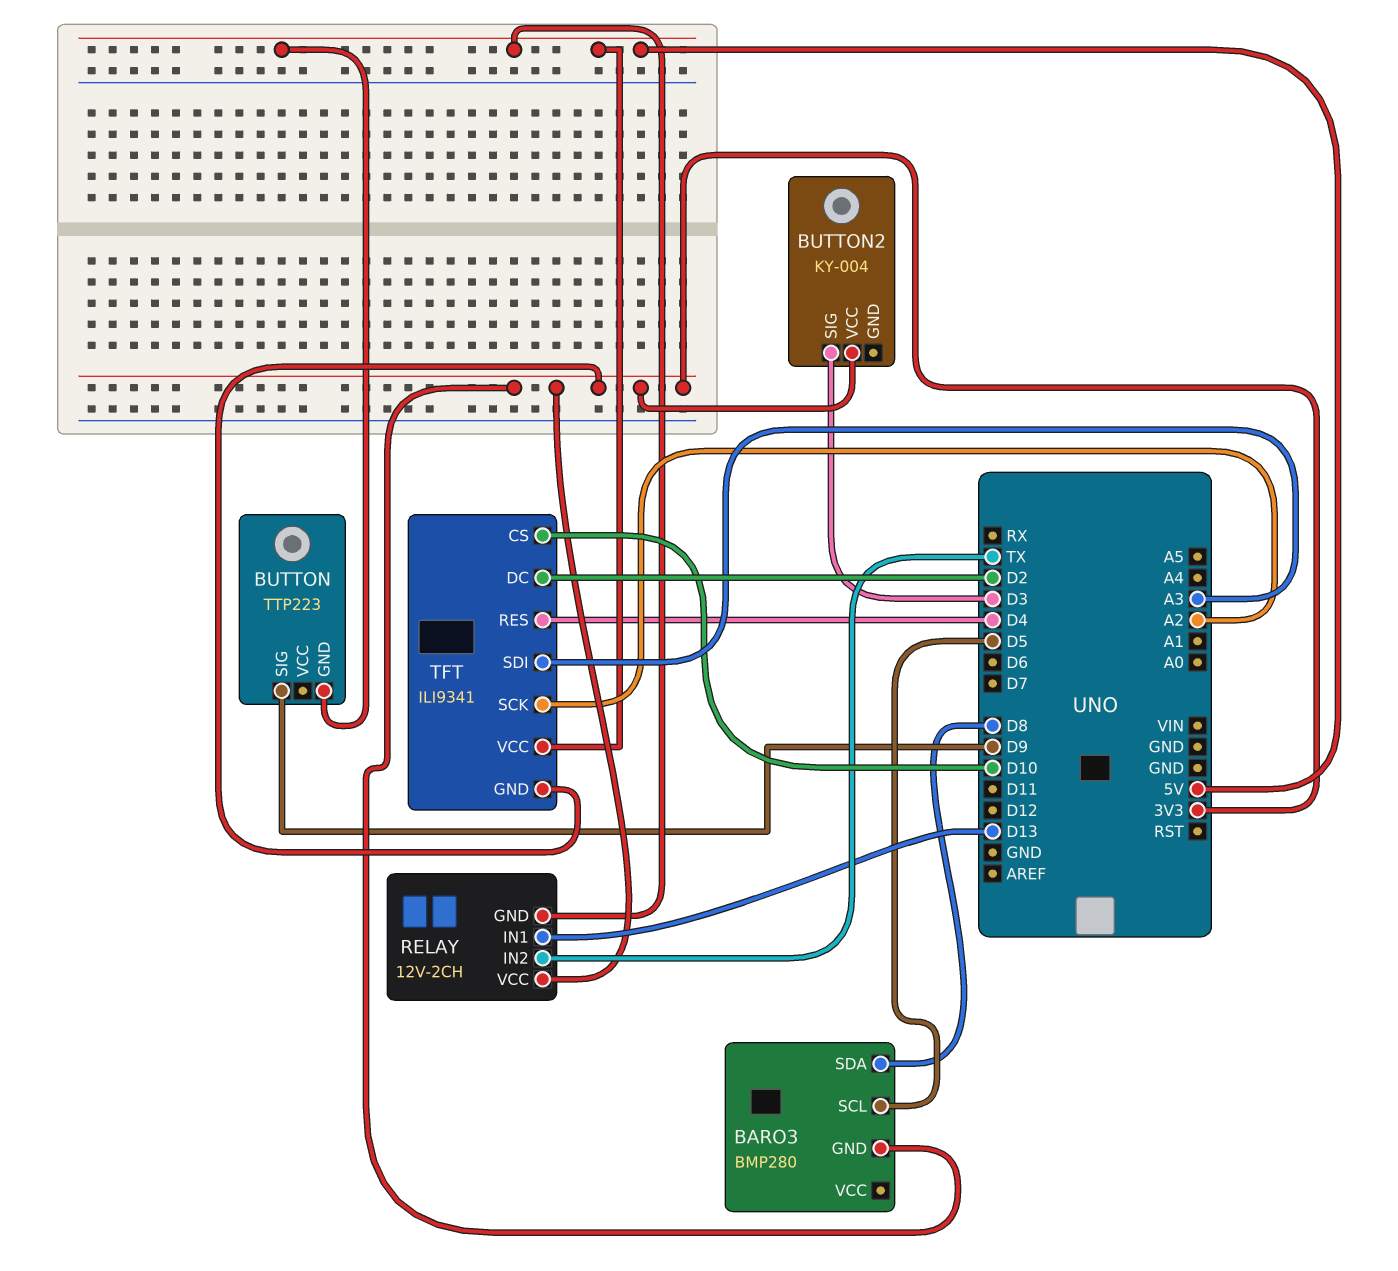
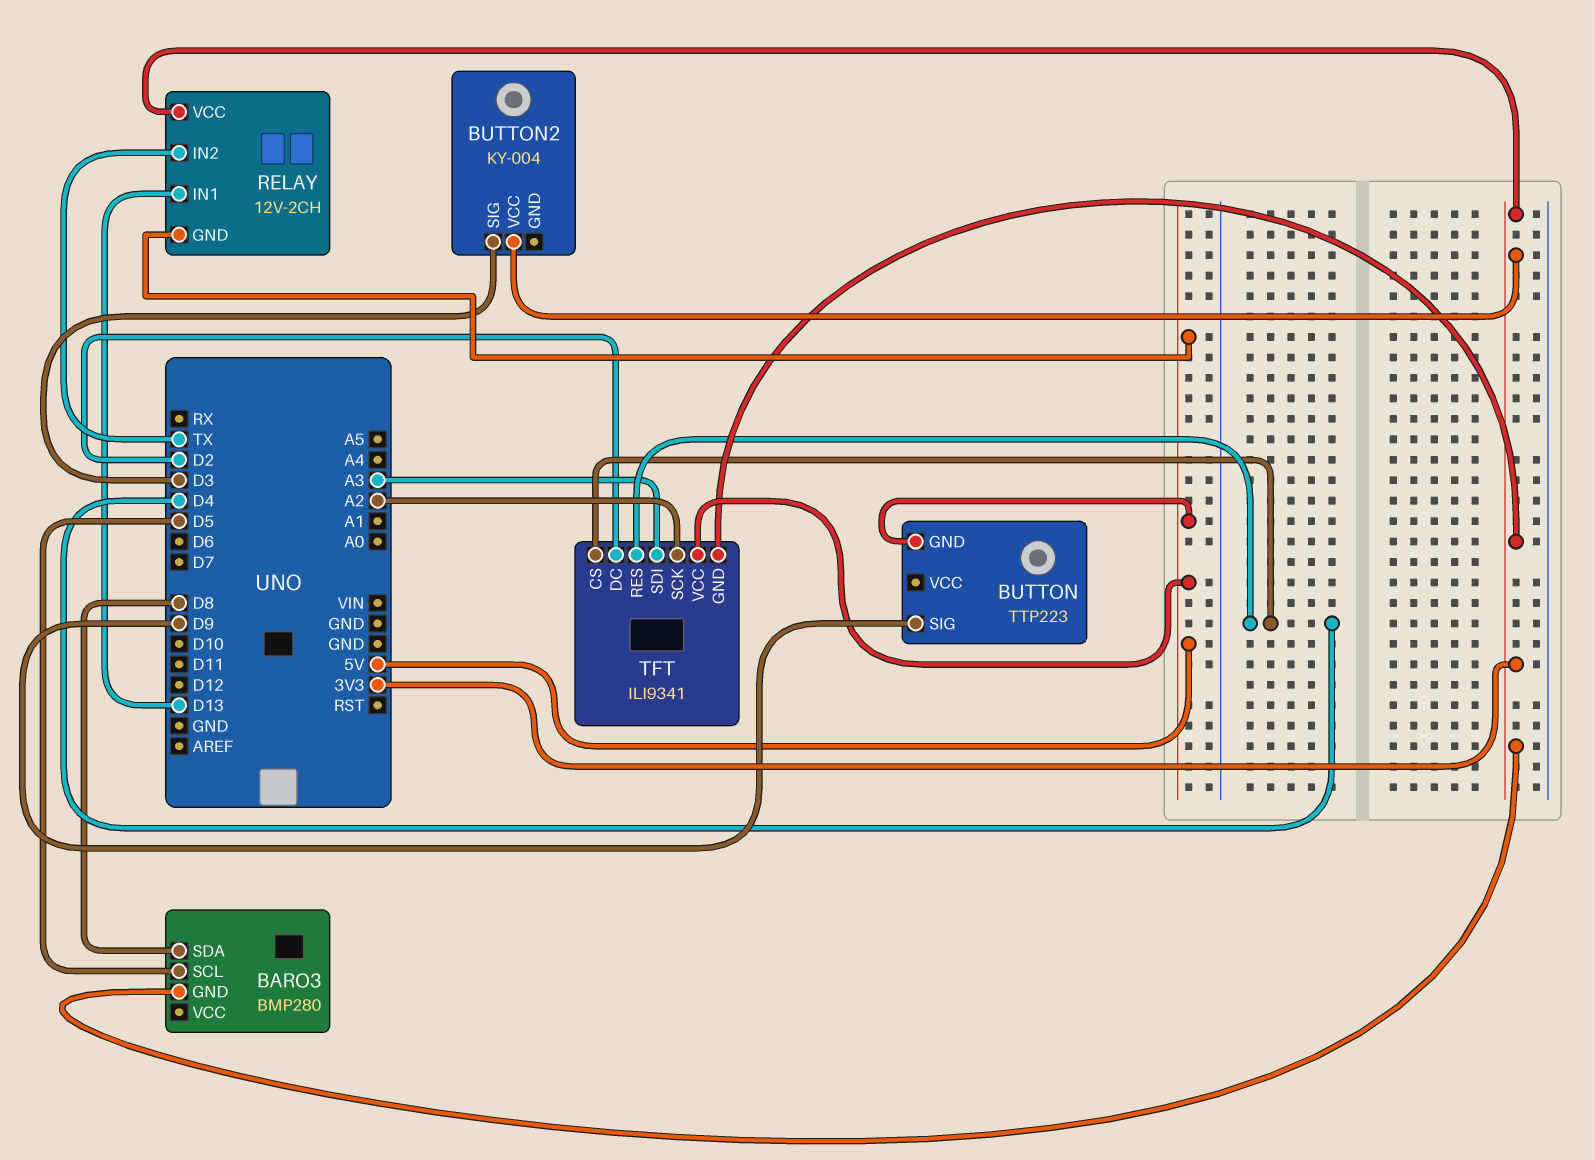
TFT pin CS: D10 -> D4

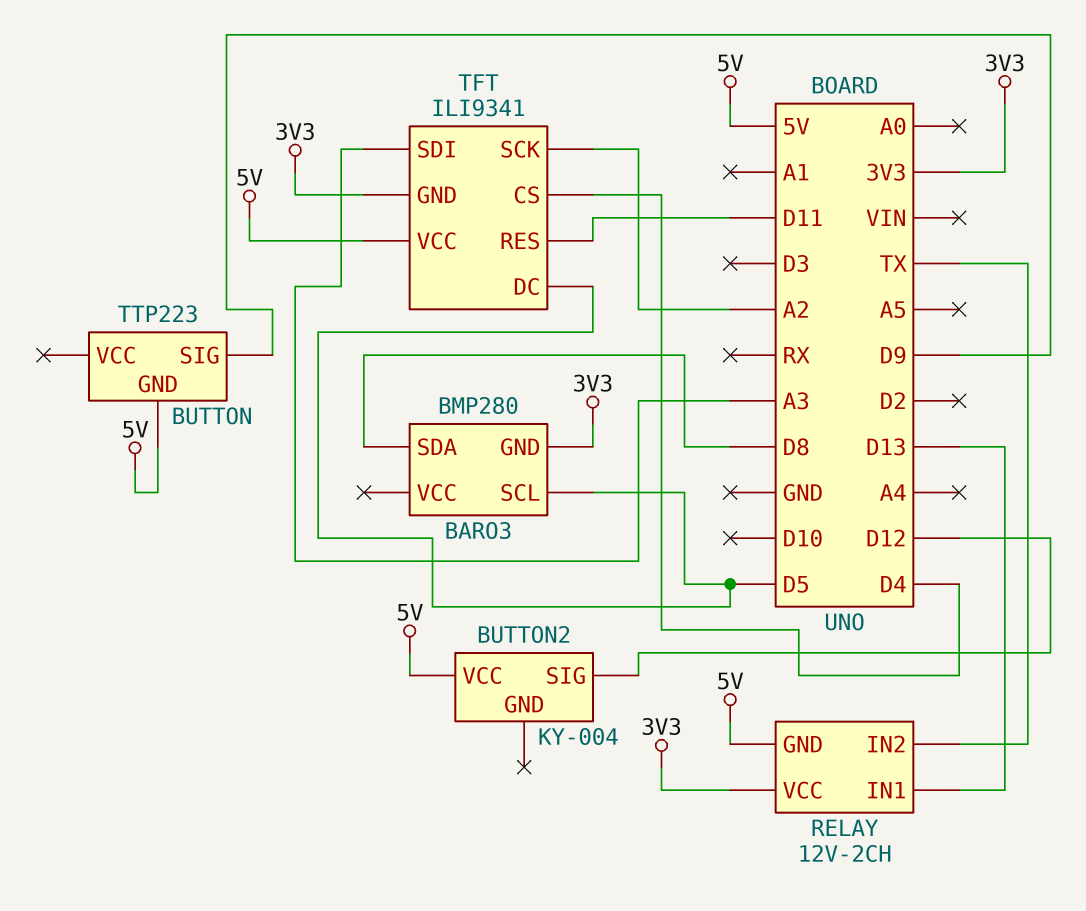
BUTTON2 pin SIG: D3 -> D12
BUTTON2 pin VCC: 3V3 -> 5V
TFT pin DC: D2 -> D5
TFT pin RES: D4 -> D11

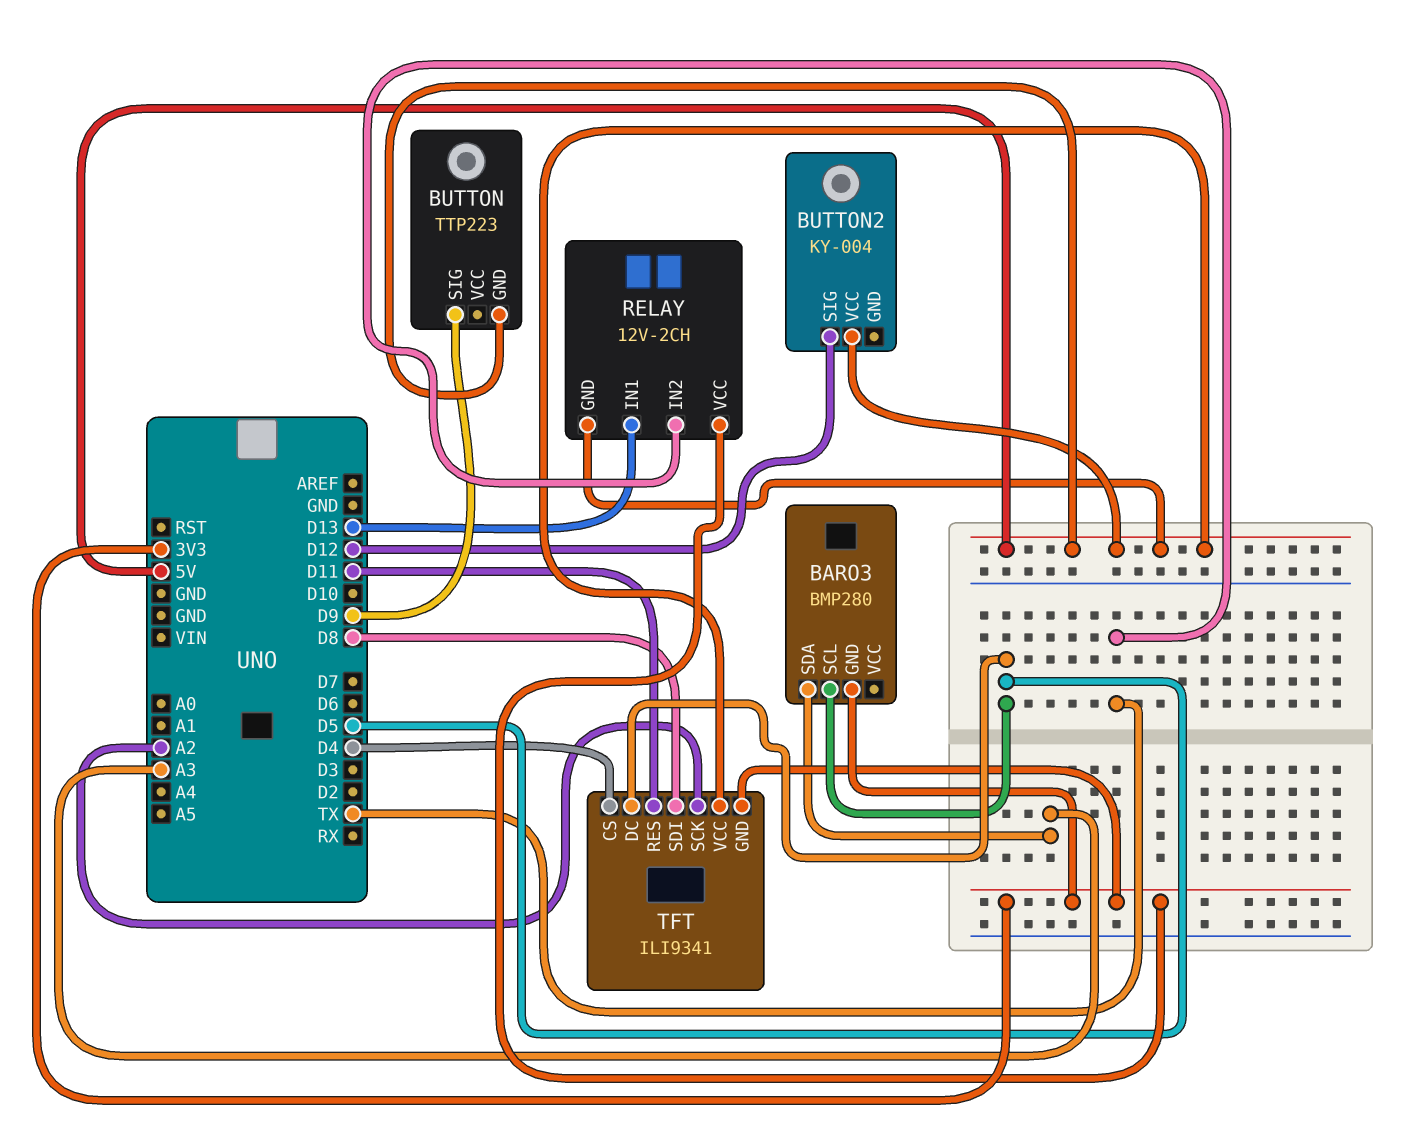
BARO3 pin SDA: D8 -> A3
TFT pin SDI: A3 -> D8

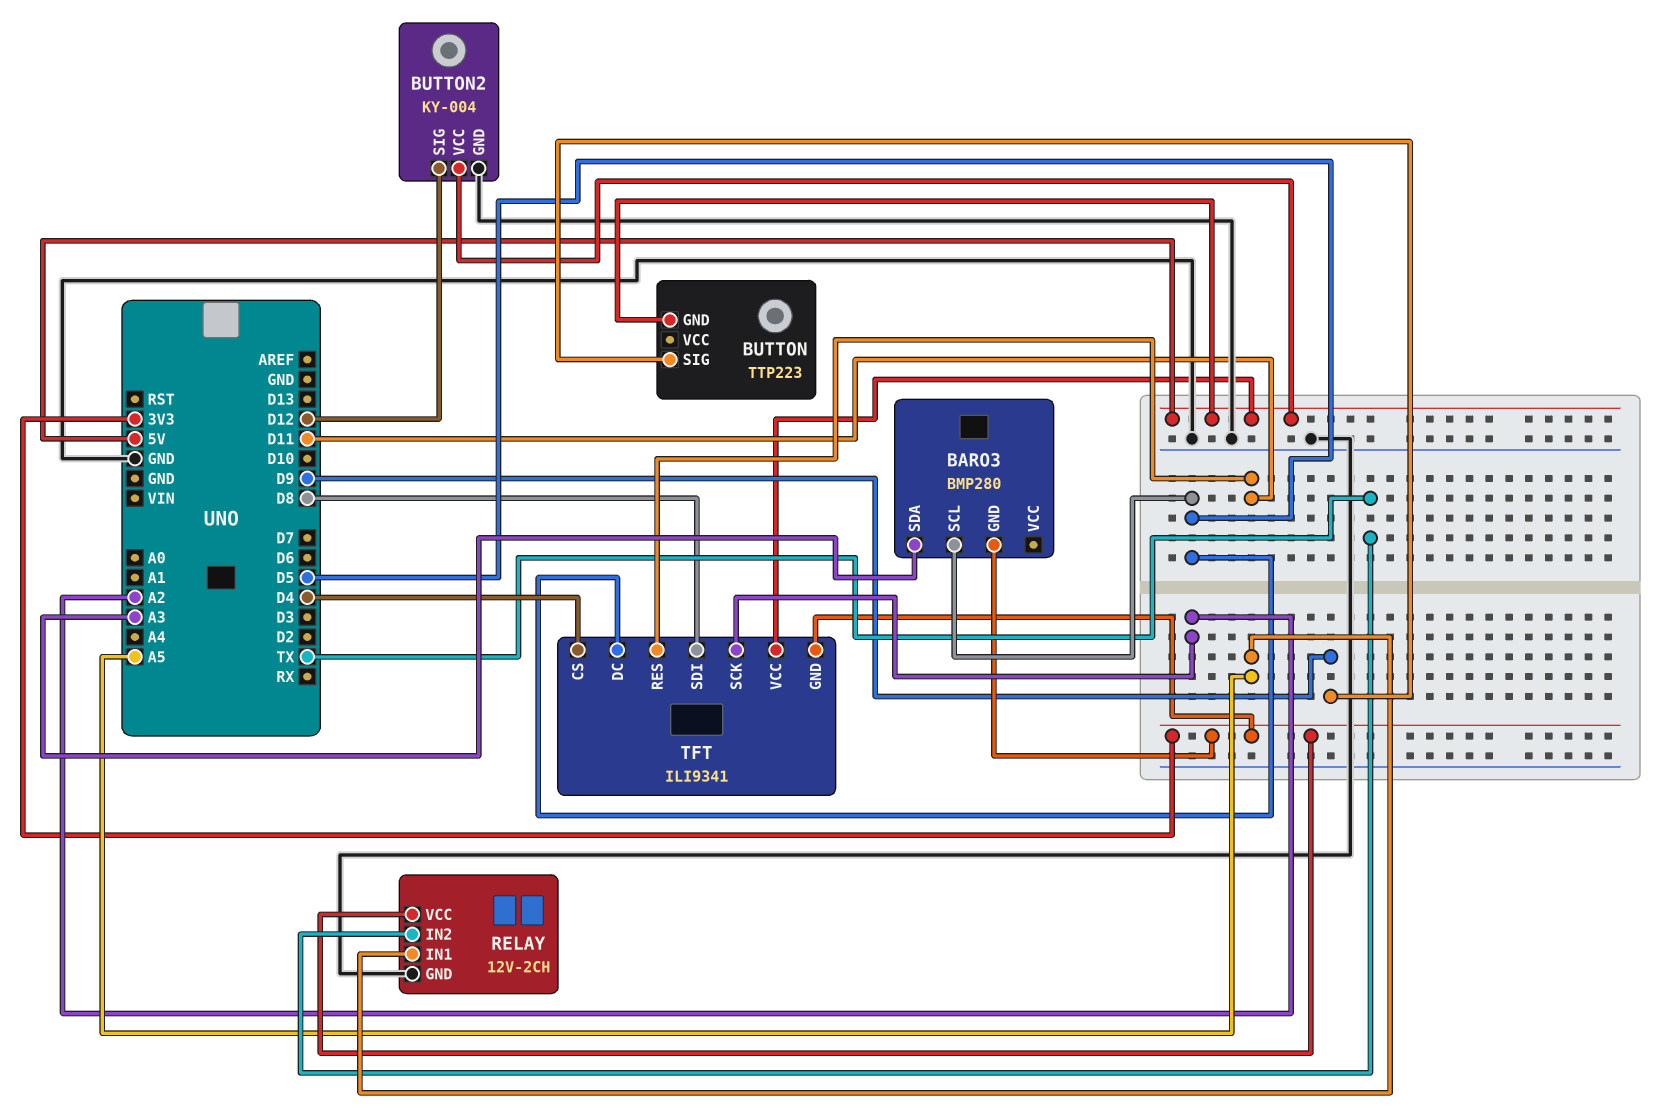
BUTTON2 pin GND: none -> GND
RELAY pin GND: 5V -> GND
RELAY pin IN1: D13 -> A5

